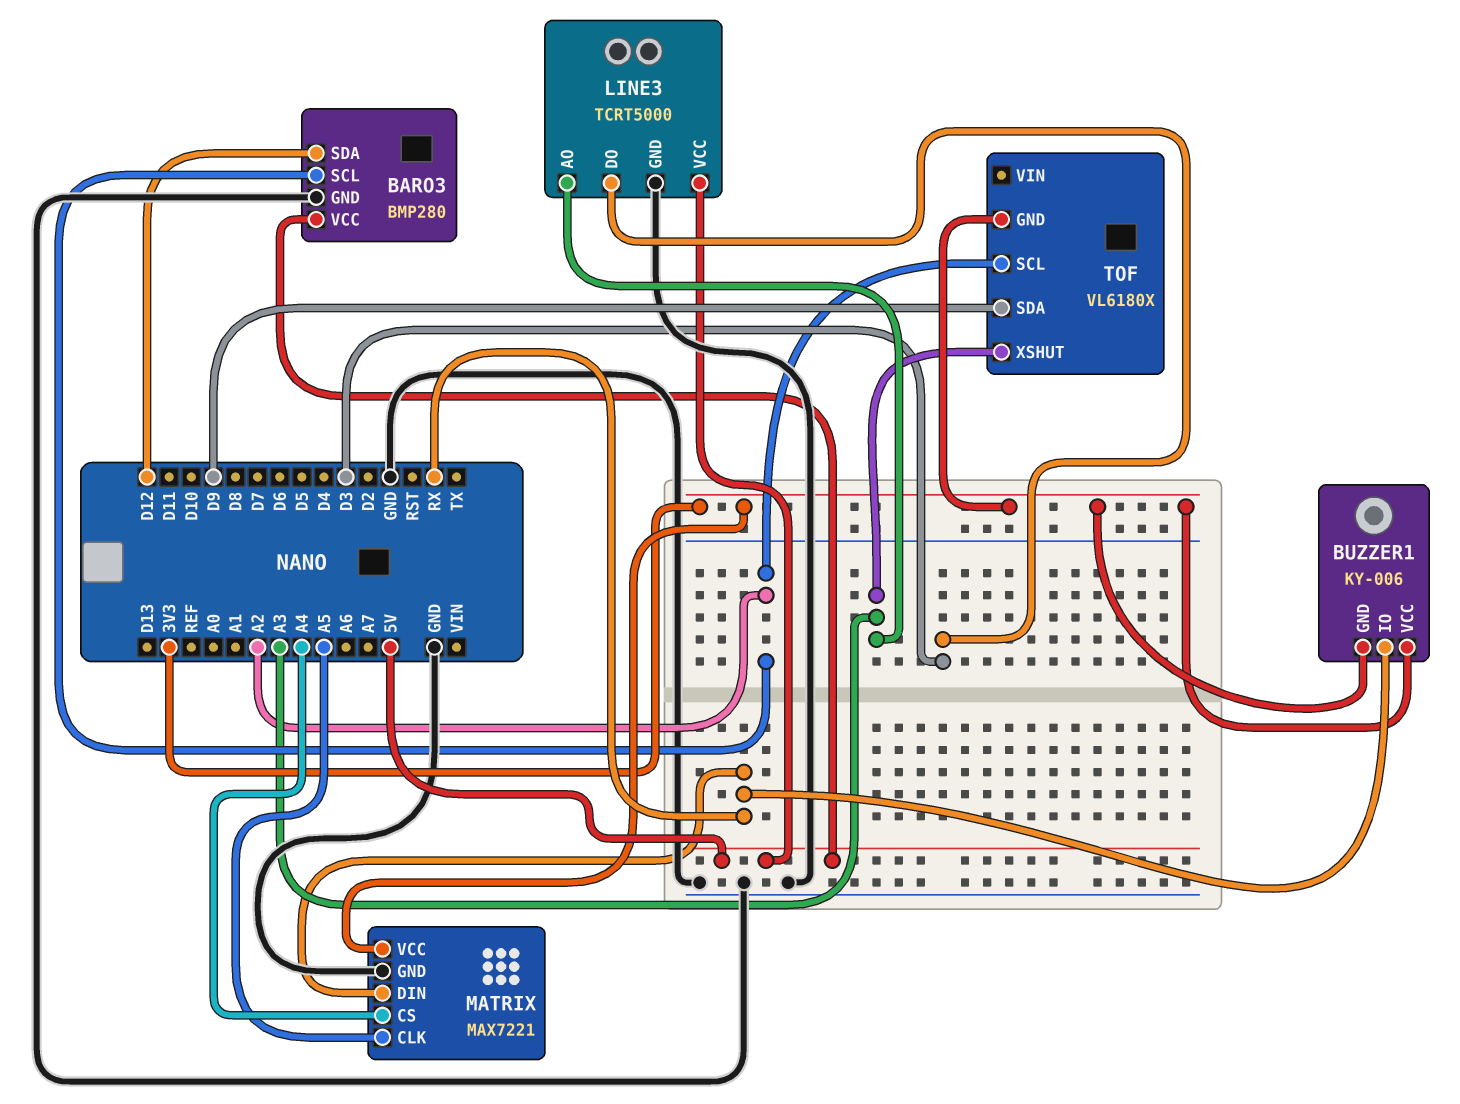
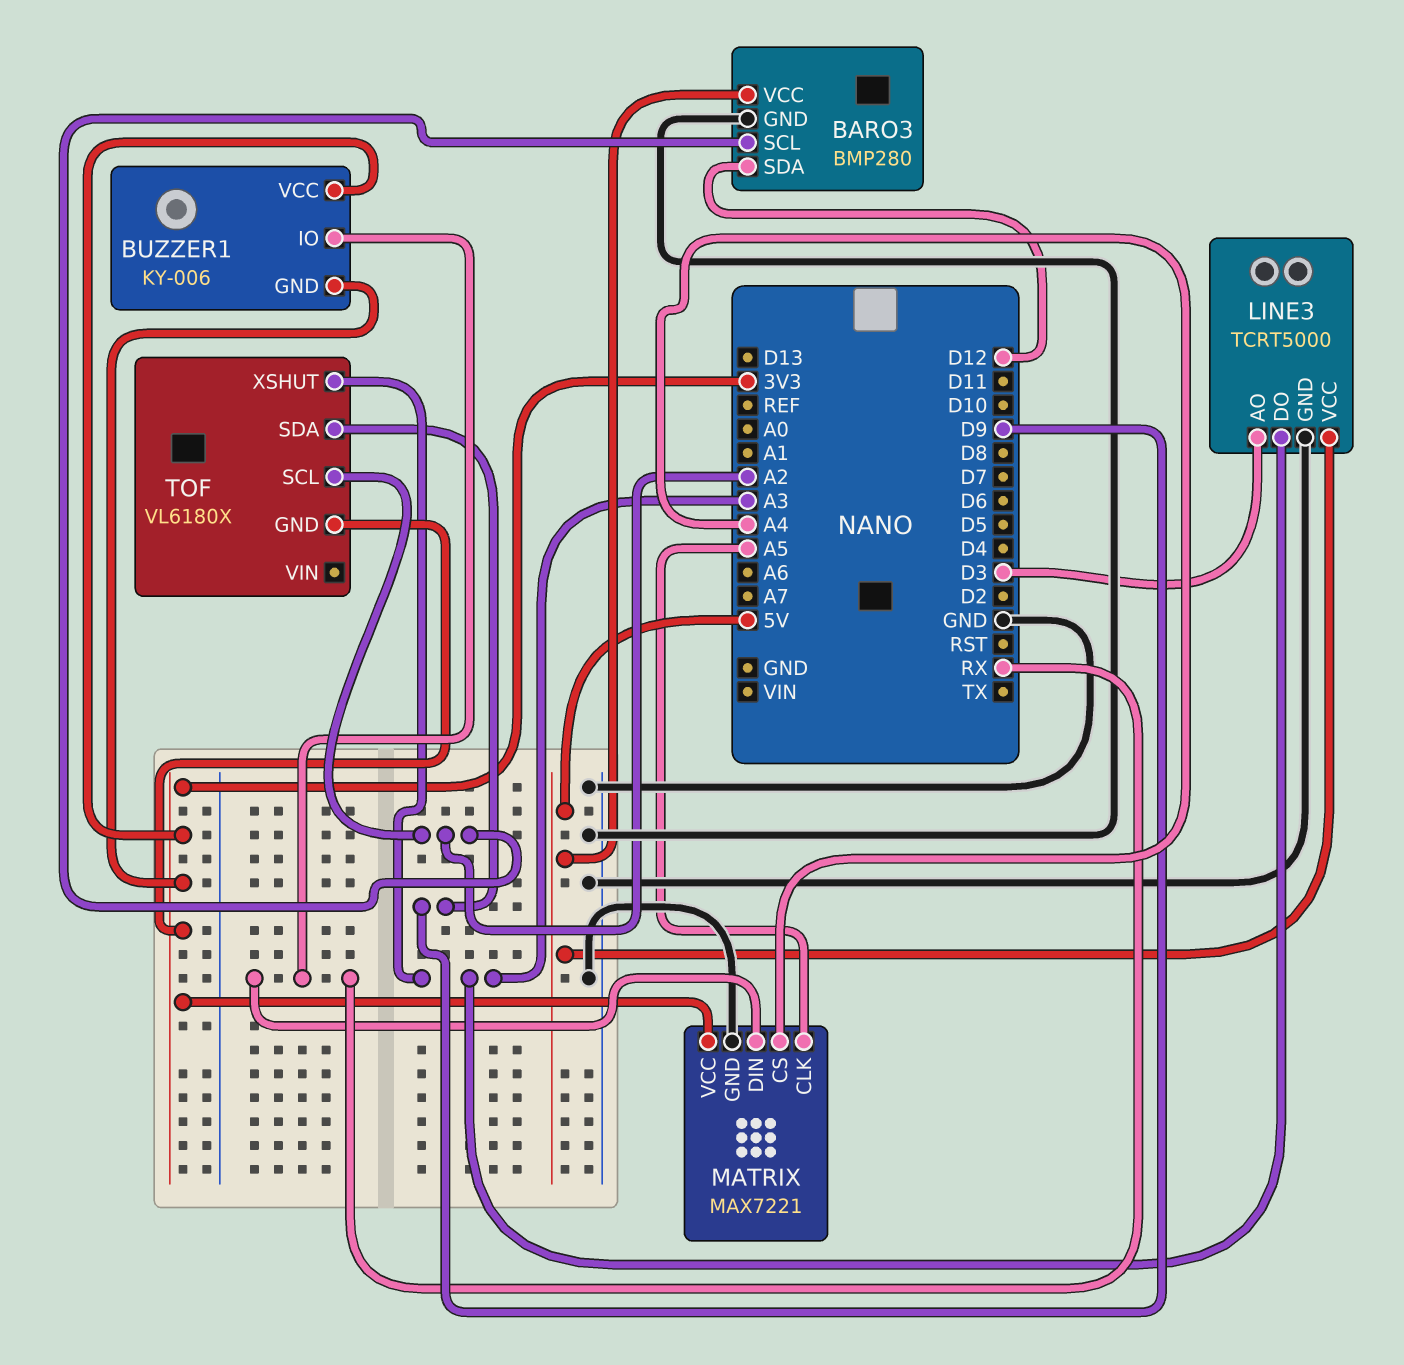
LINE3 pin AO: A3 -> D3
LINE3 pin DO: D3 -> A3

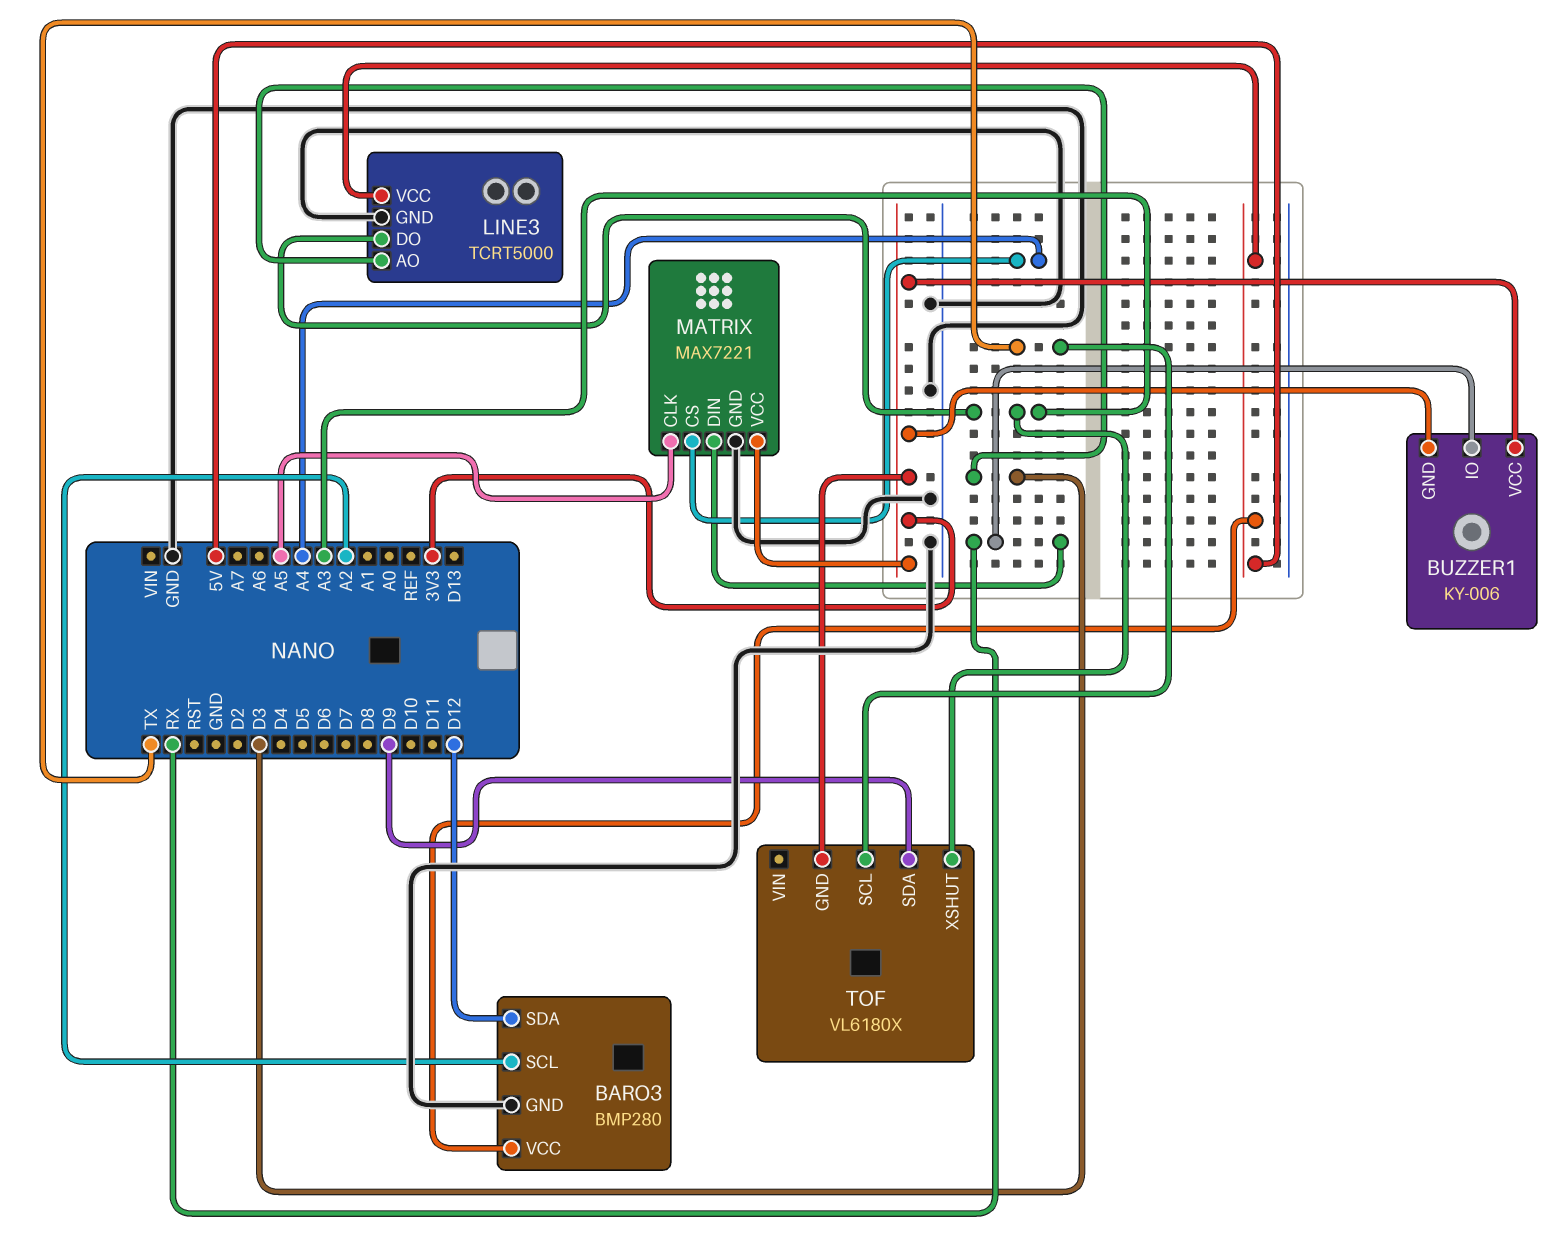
TOF pin SCL: A2 -> TX

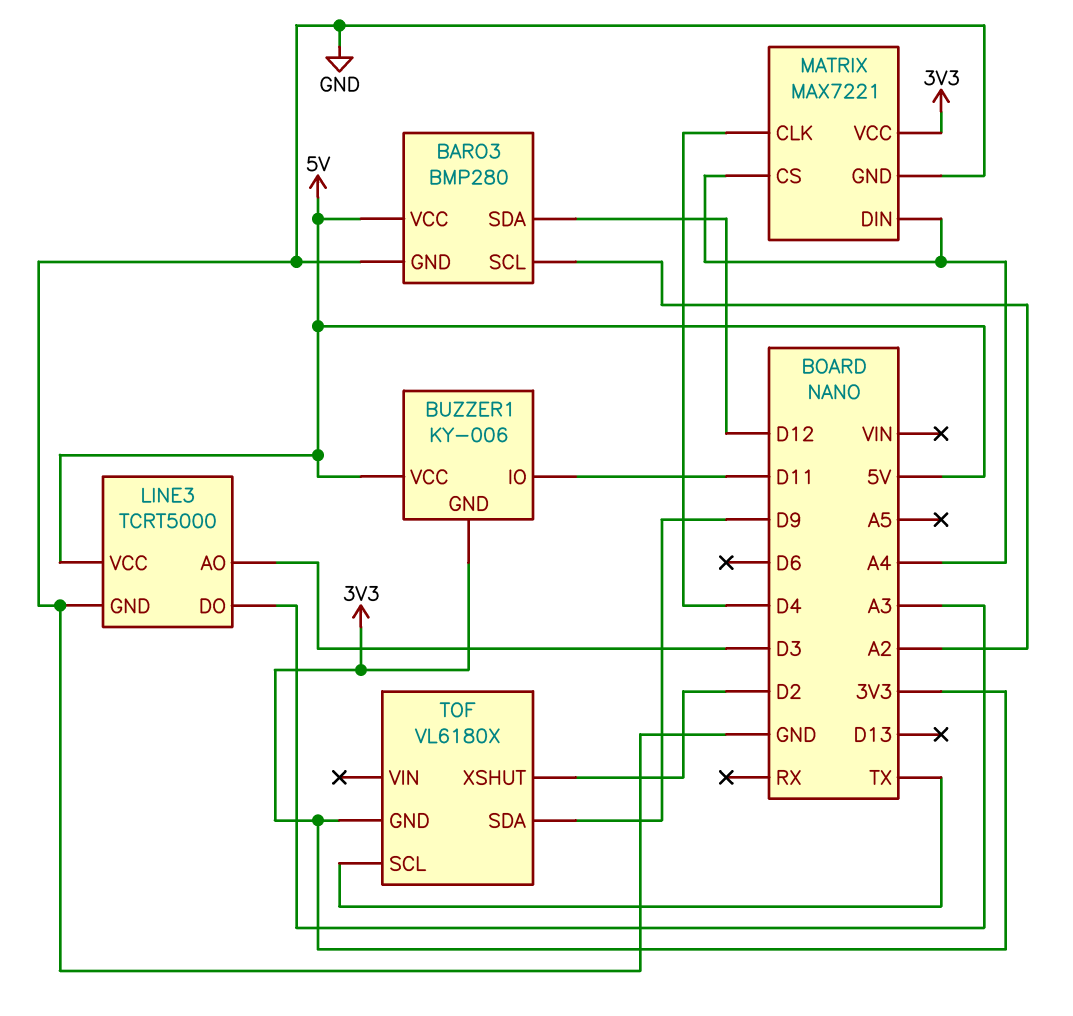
BUZZER1 pin IO: RX -> D11
BUZZER1 pin VCC: 3V3 -> 5V
MATRIX pin CLK: A5 -> D4
MATRIX pin DIN: RX -> A4
TOF pin XSHUT: A3 -> D2

